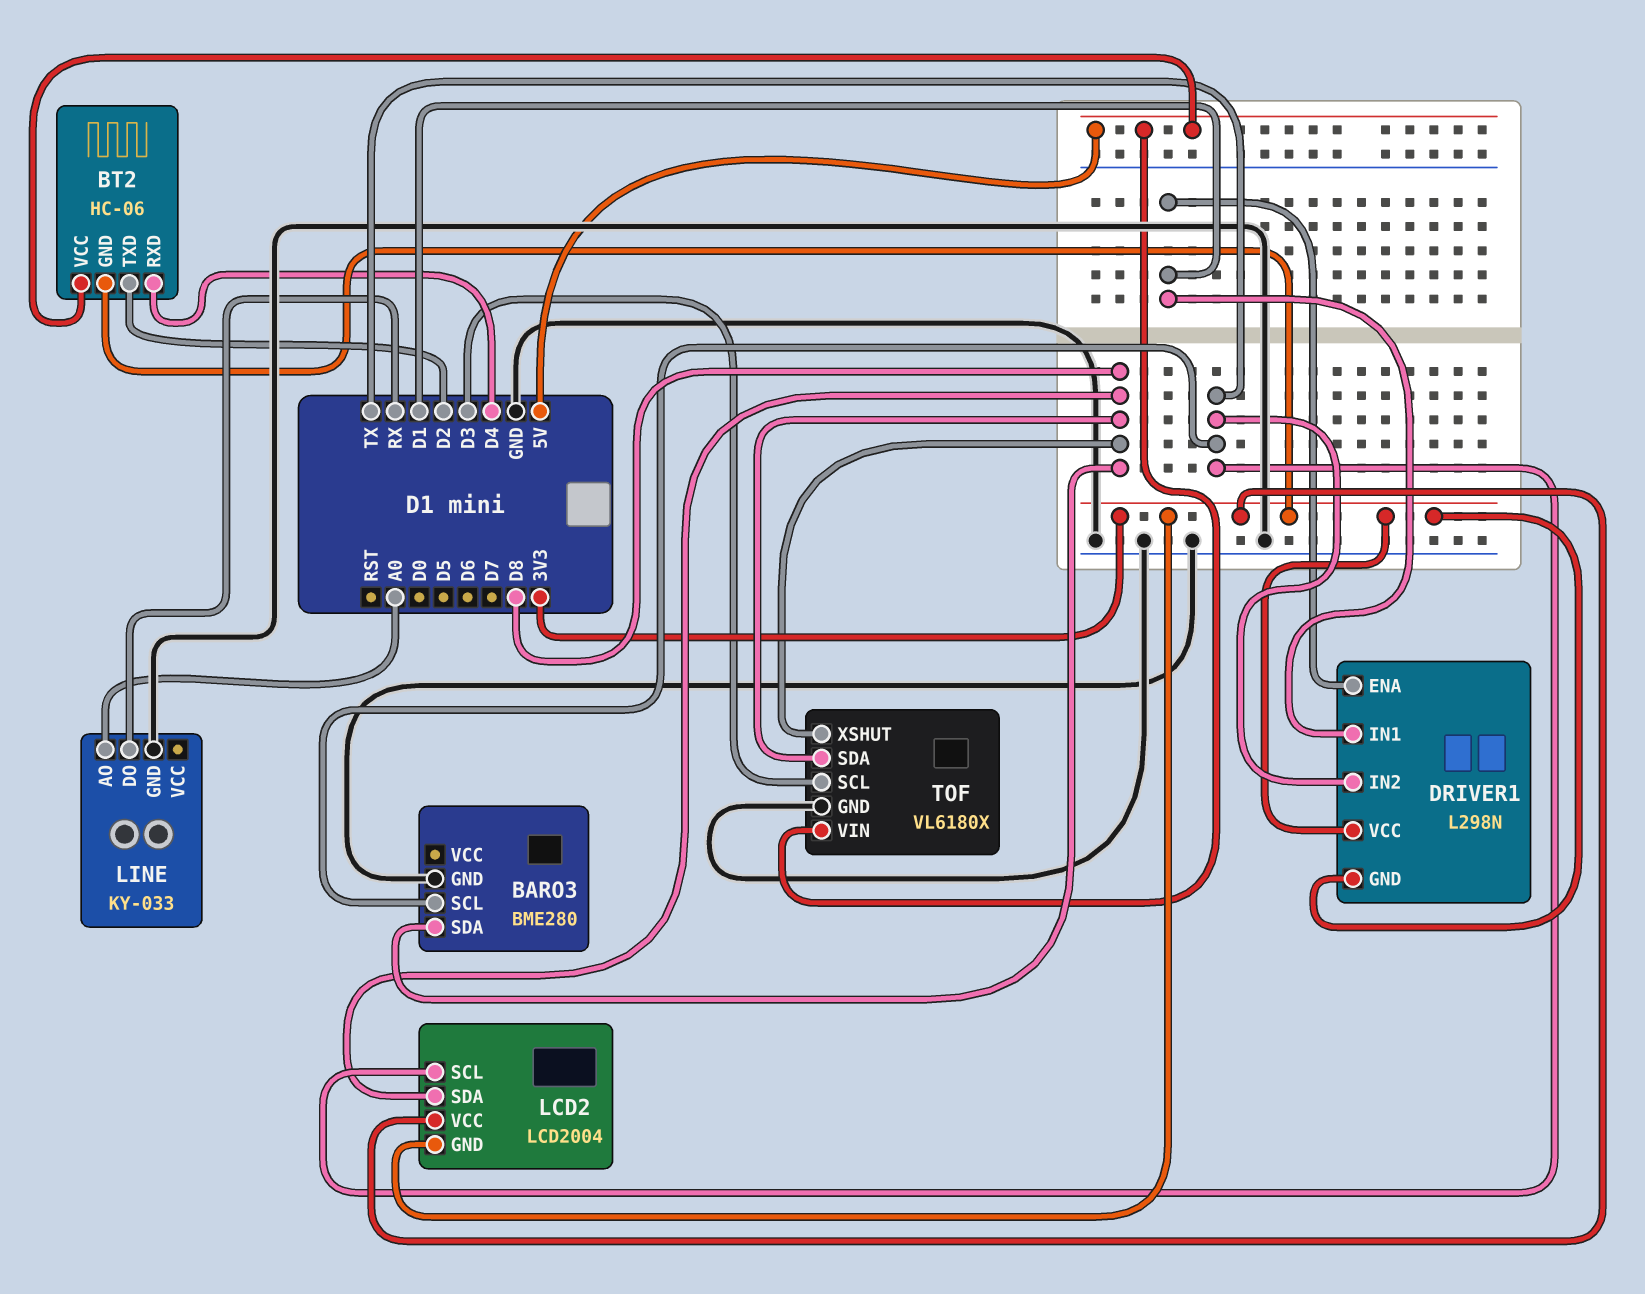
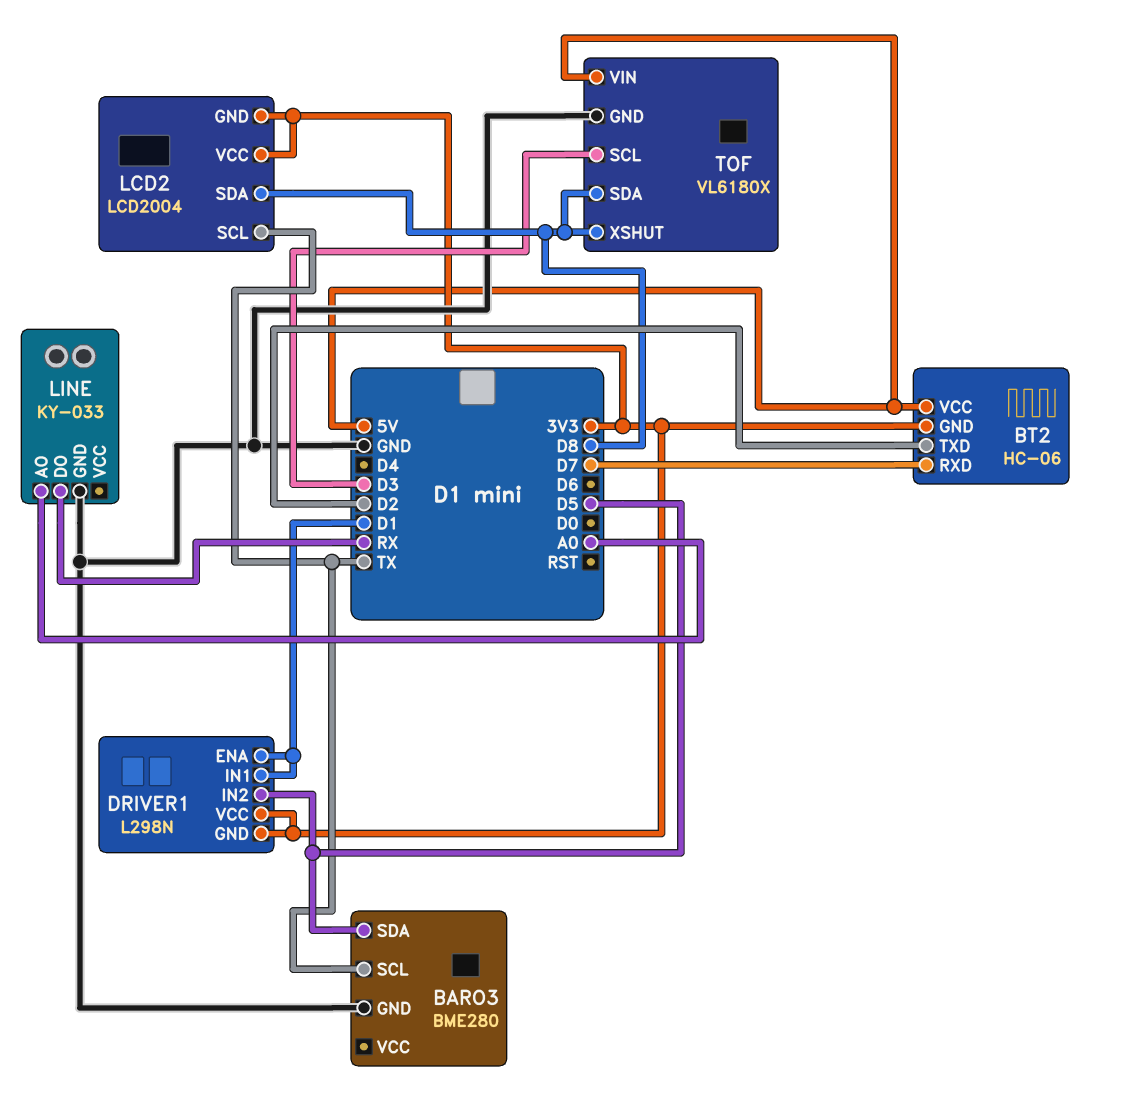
BARO3 pin SDA: D8 -> D5
BT2 pin RXD: D4 -> D7
DRIVER1 pin IN2: TX -> D5

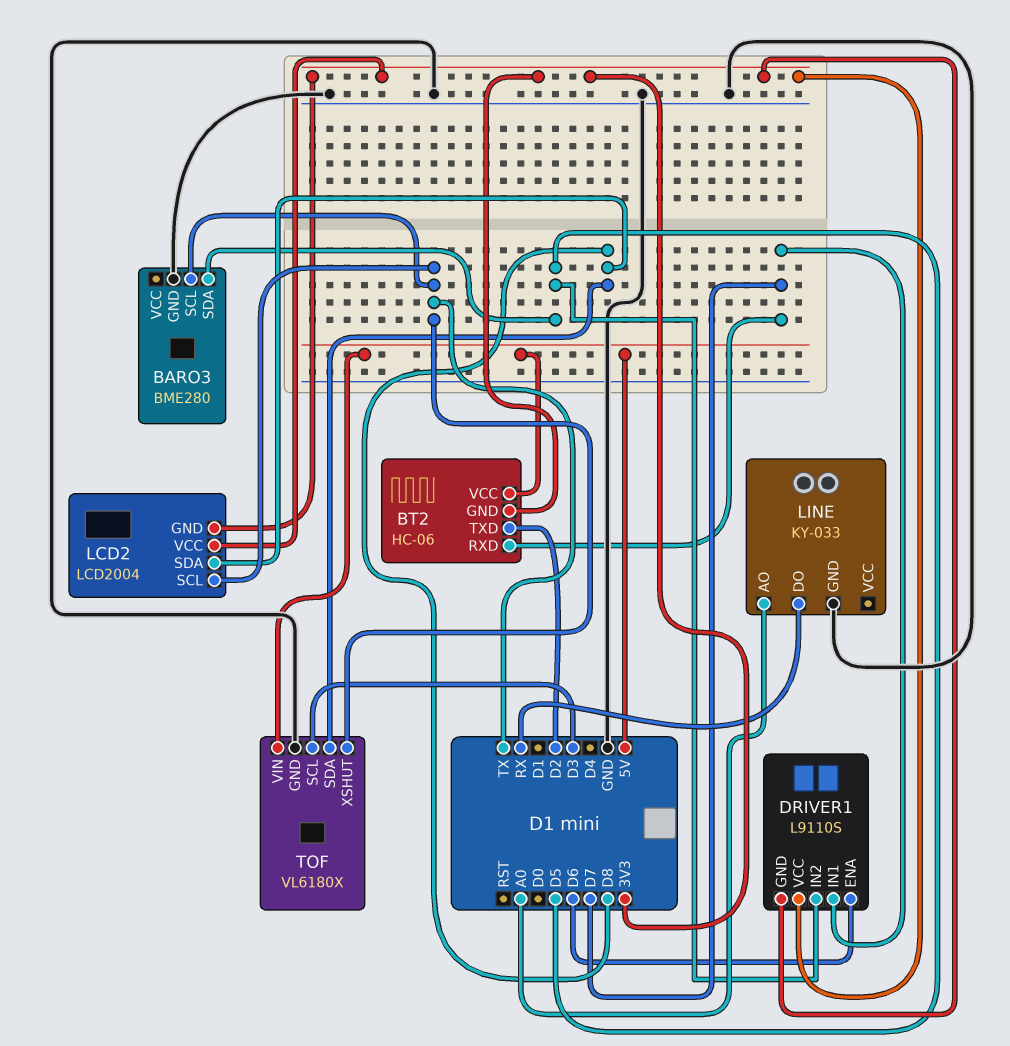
DRIVER1: L298N -> L9110S
DRIVER1 pin ENA: D1 -> D6
DRIVER1 pin IN1: D1 -> D7
TOF pin XSHUT: D8 -> TX

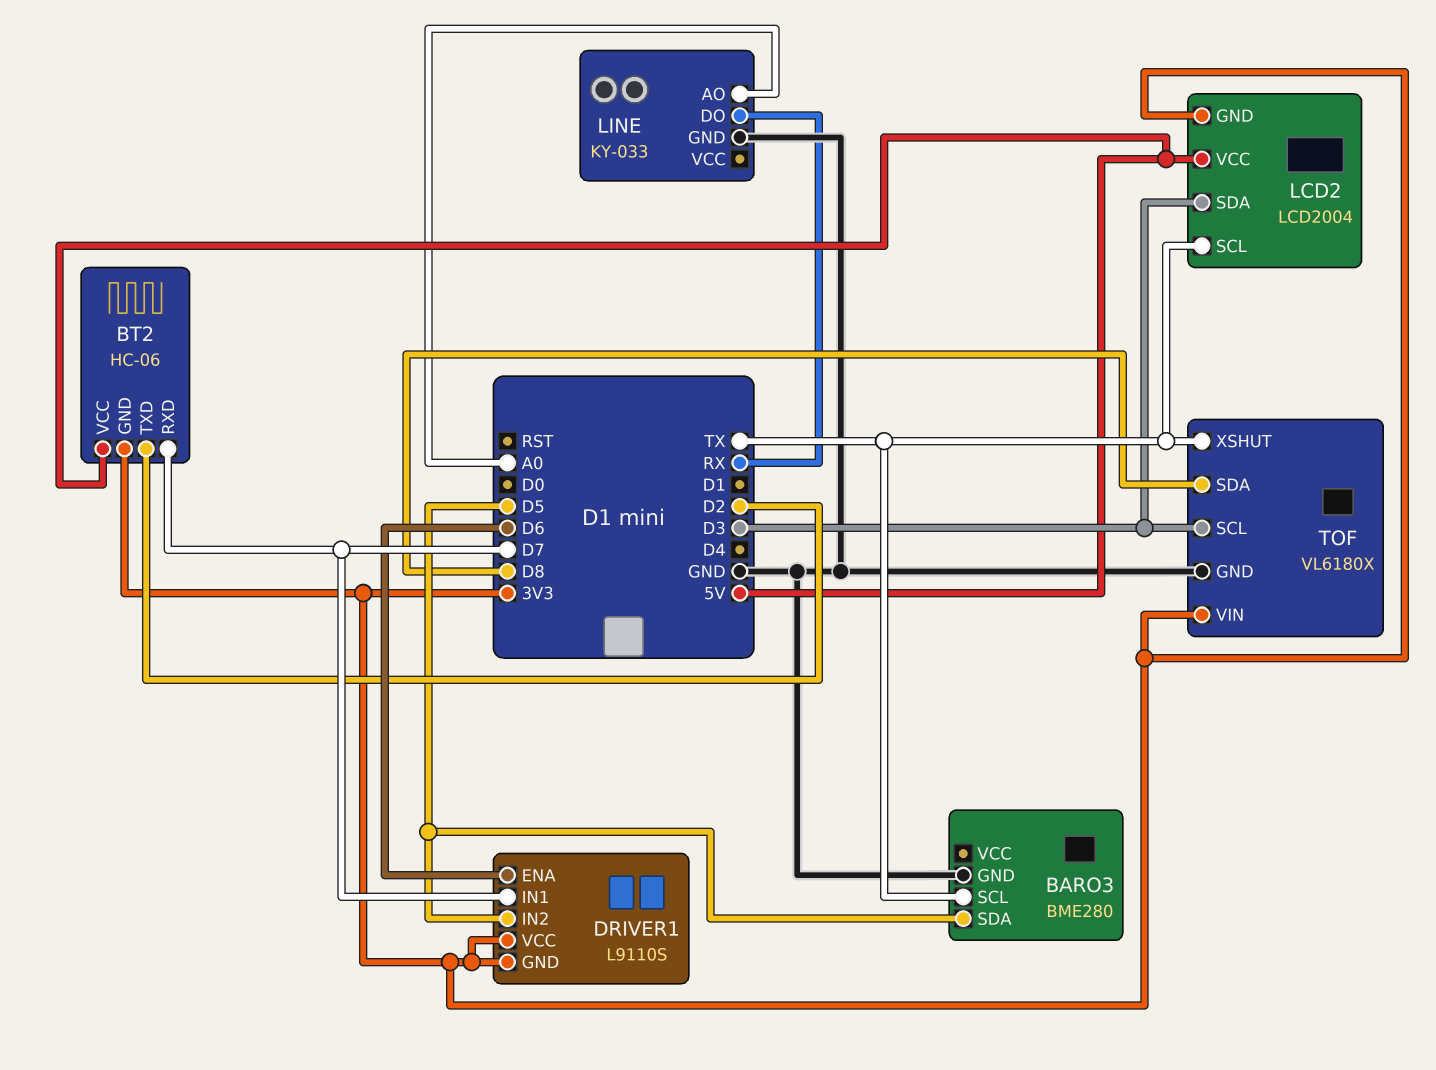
LCD2 pin SDA: D8 -> D3
LCD2 pin VCC: 3V3 -> 5V
TOF pin VIN: 5V -> 3V3

